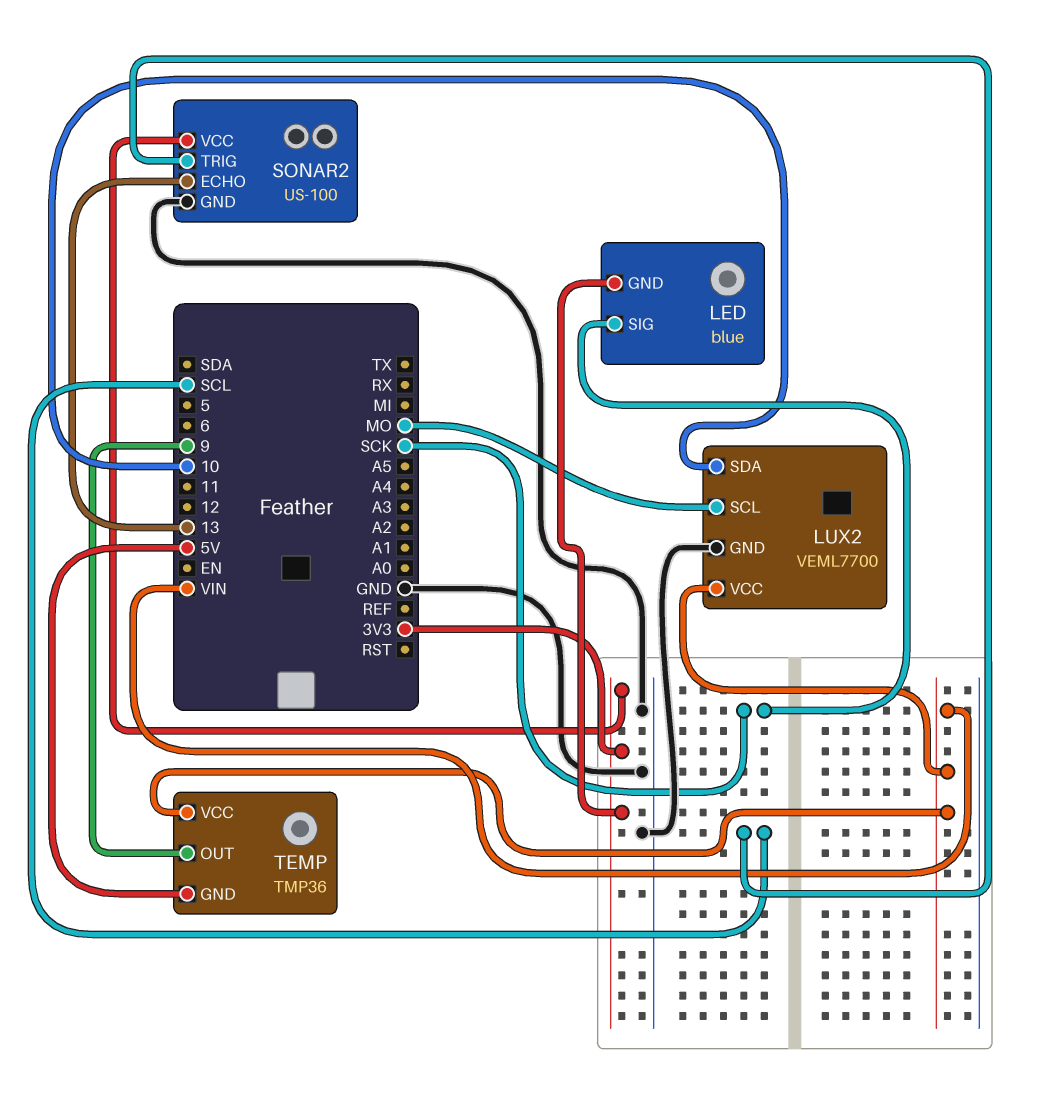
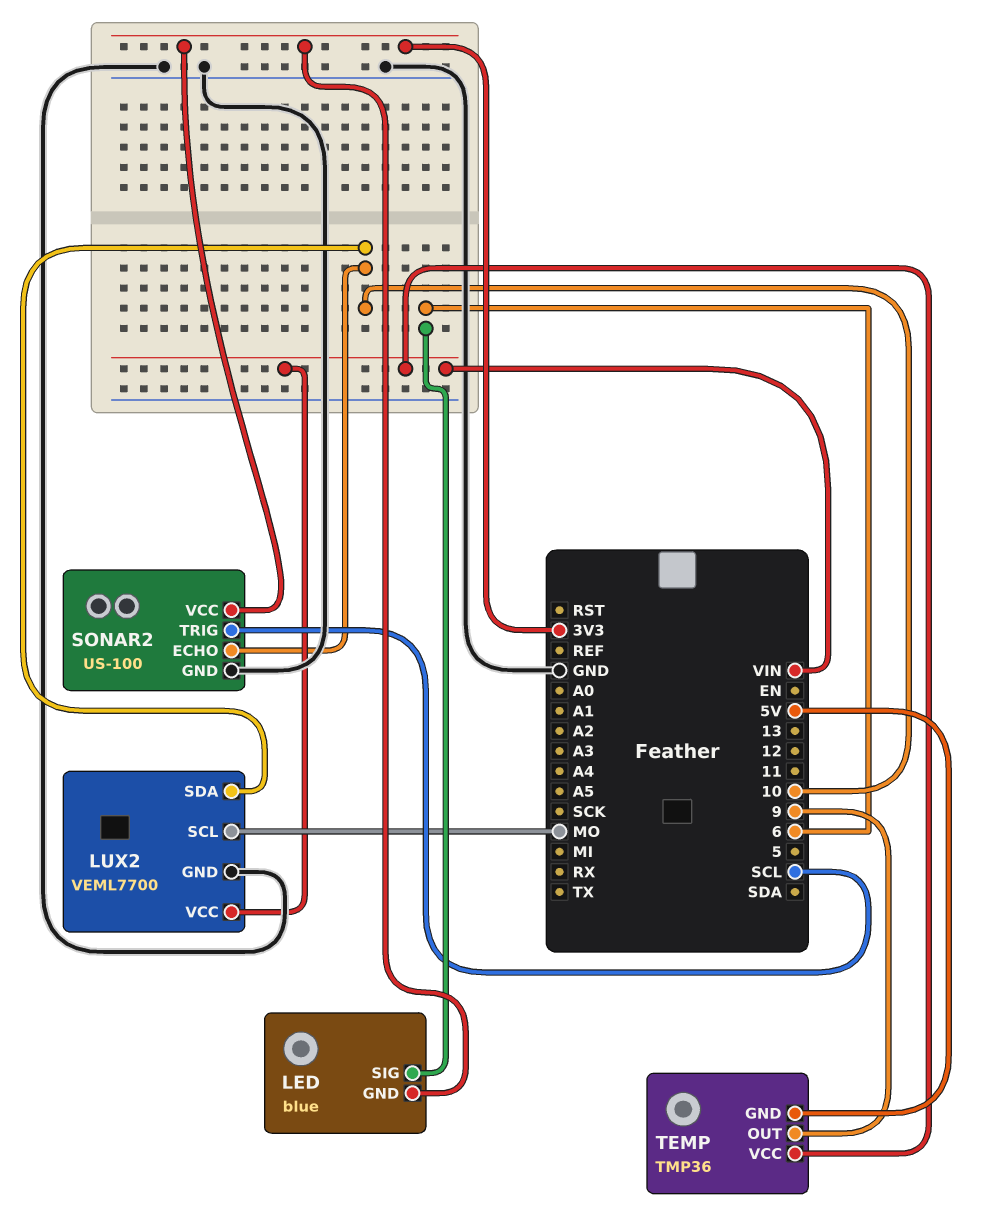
LED pin SIG: SCK -> 6
SONAR2 pin ECHO: 13 -> 10

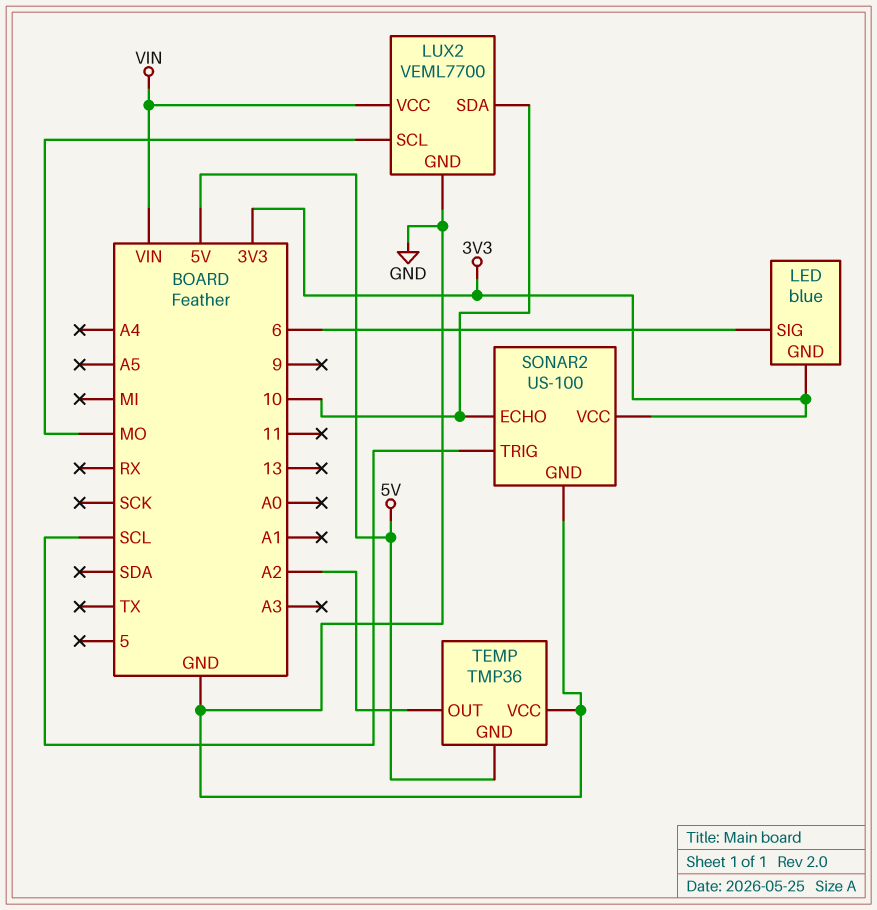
TEMP pin OUT: 9 -> A2
TEMP pin VCC: VIN -> GND

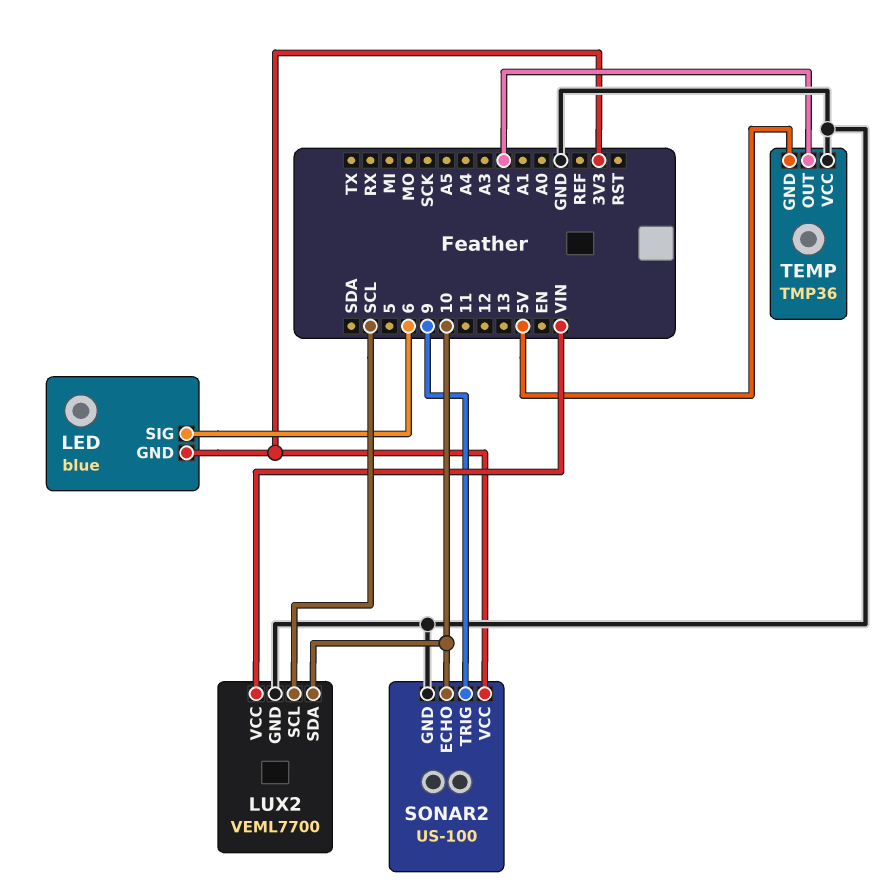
LUX2 pin SCL: MO -> SCL
SONAR2 pin TRIG: SCL -> 9

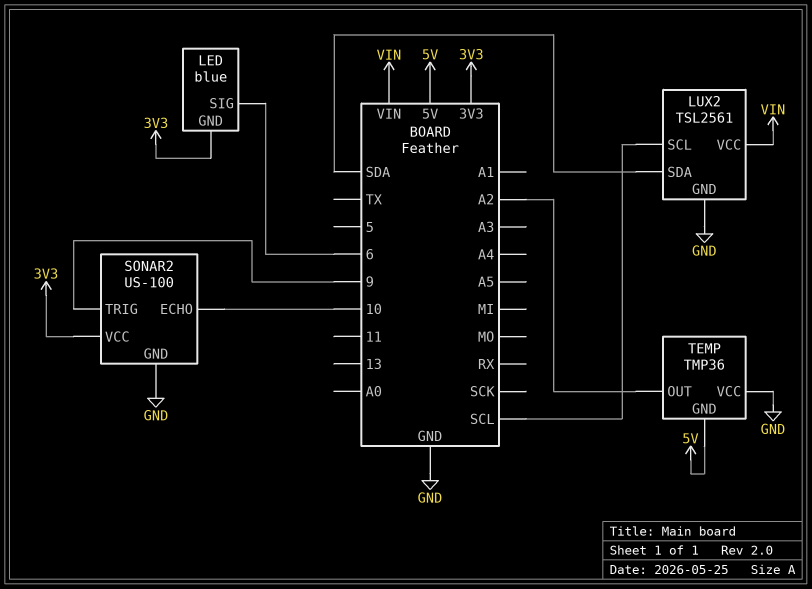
LUX2: VEML7700 -> TSL2561
LUX2 pin SDA: 10 -> SDA

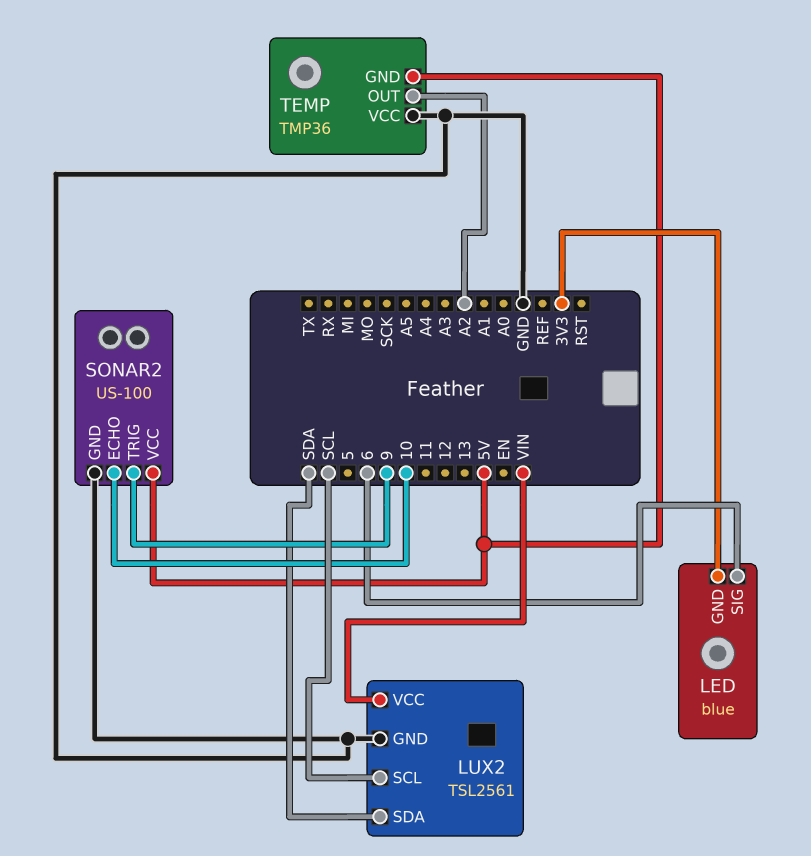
SONAR2 pin VCC: 3V3 -> 5V

